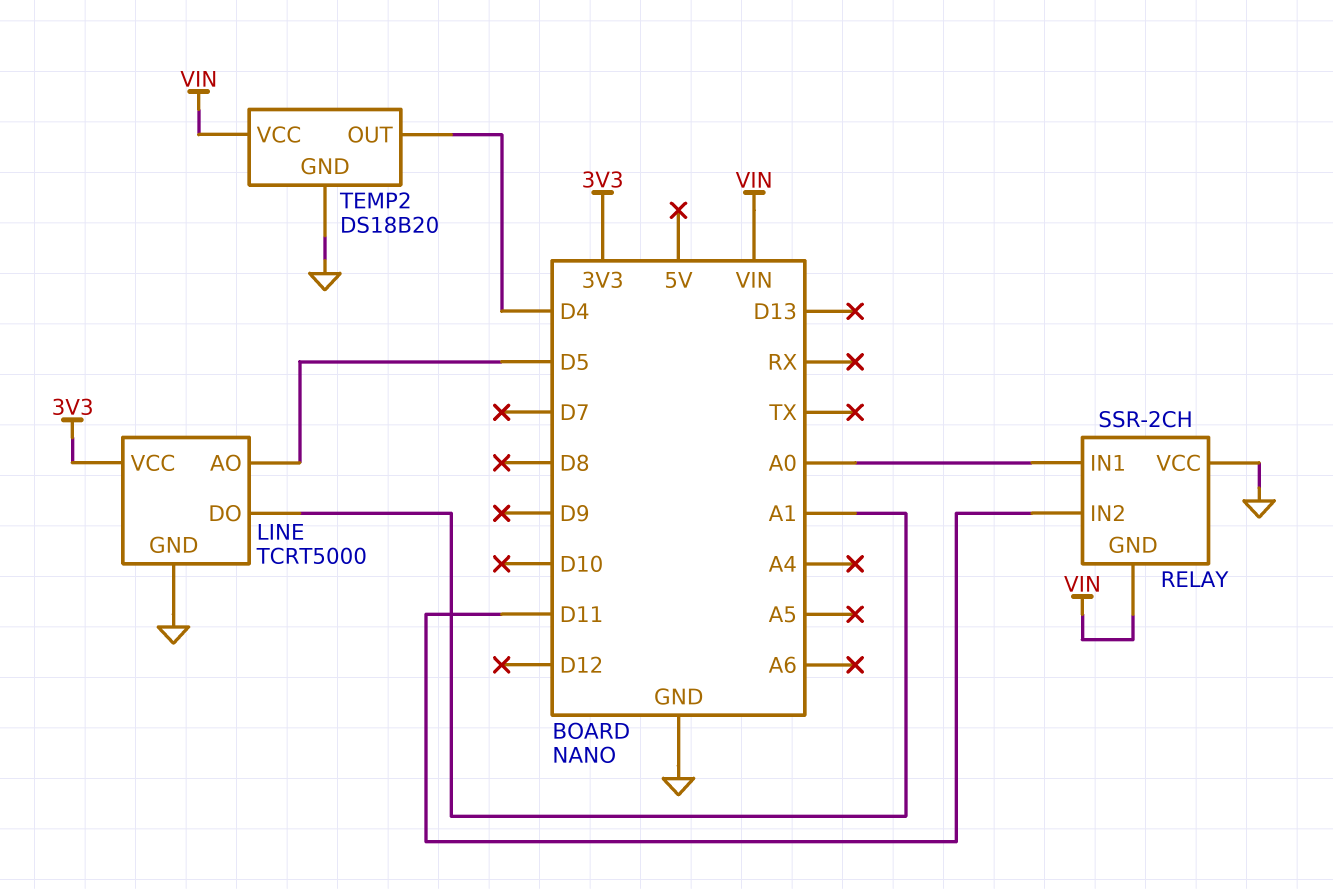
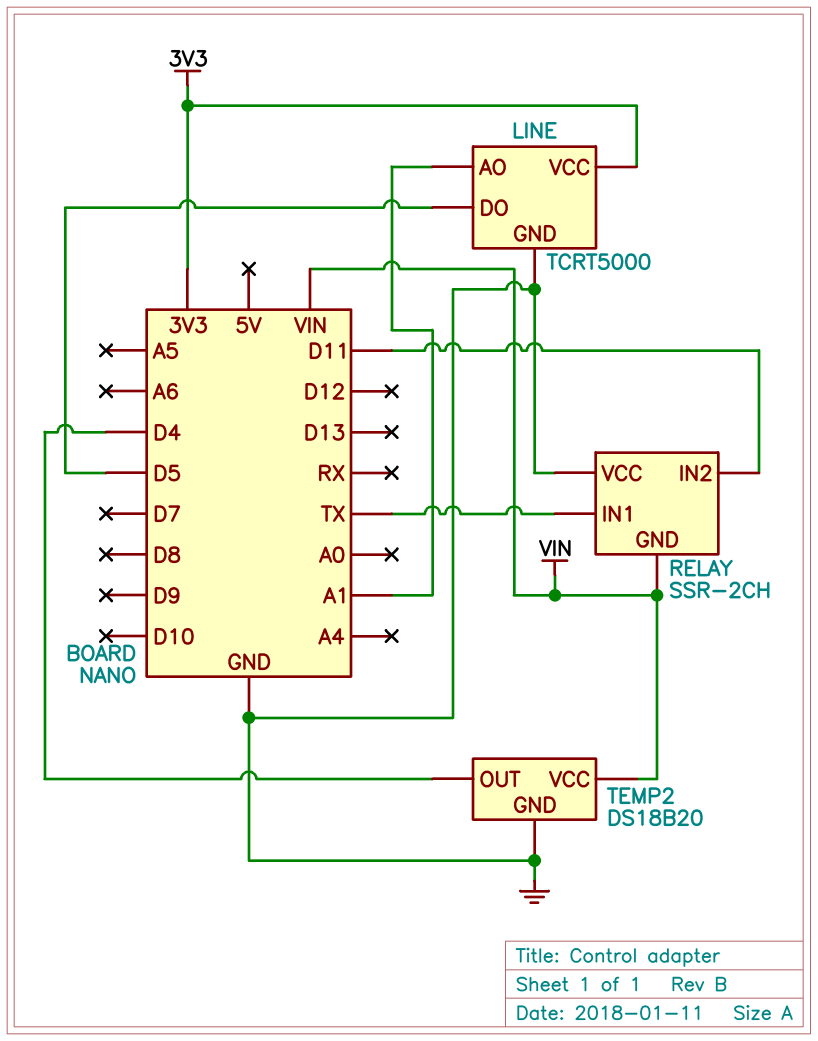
LINE pin AO: D5 -> A1
LINE pin DO: A1 -> D5
RELAY pin IN1: A0 -> TX

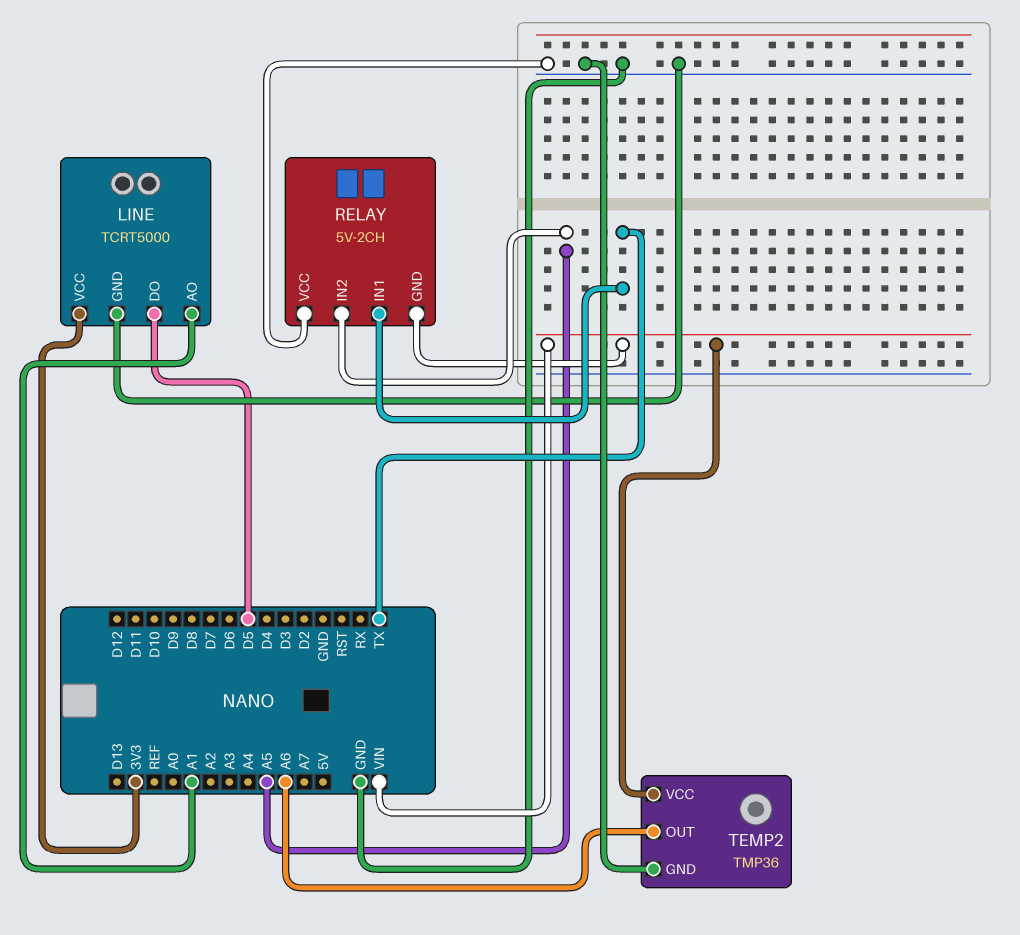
RELAY: SSR-2CH -> 5V-2CH
RELAY pin IN2: D11 -> A5
TEMP2: DS18B20 -> TMP36
TEMP2 pin OUT: D4 -> A6

